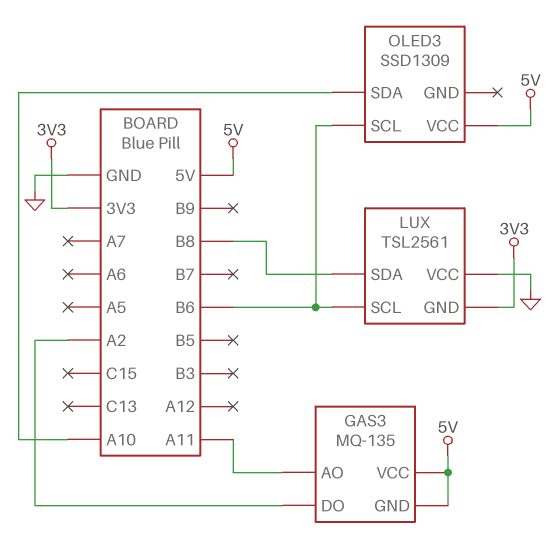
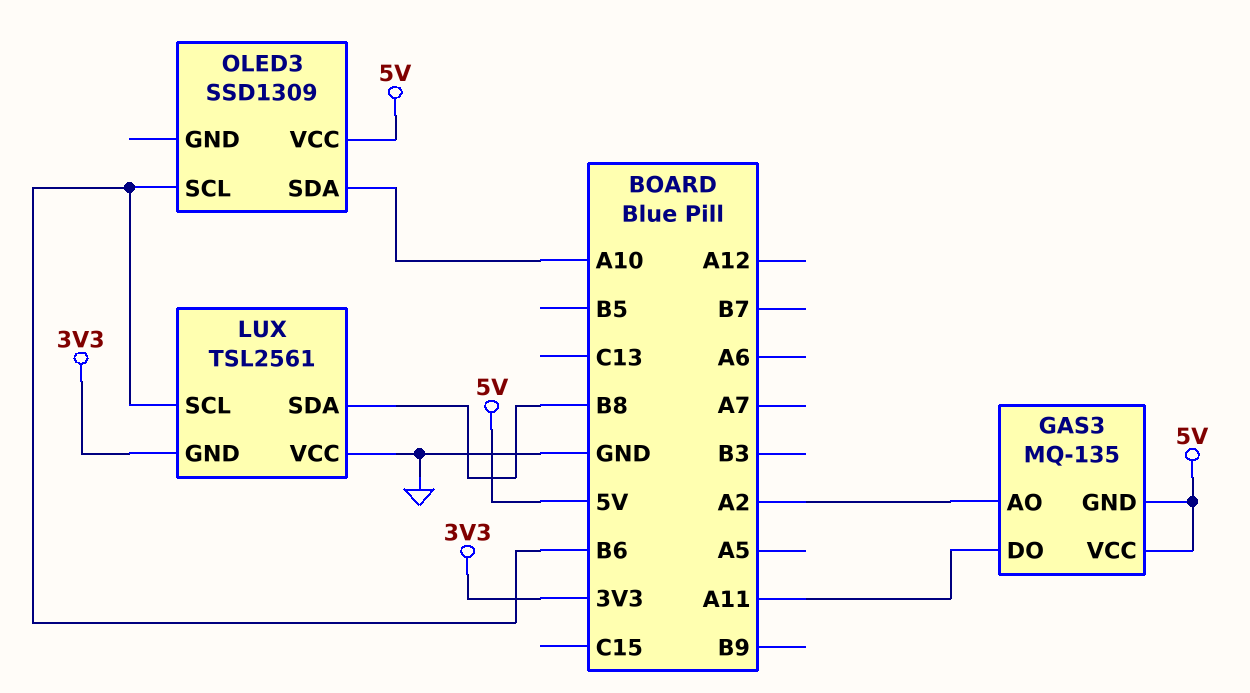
GAS3 pin AO: A11 -> A2
GAS3 pin DO: A2 -> A11

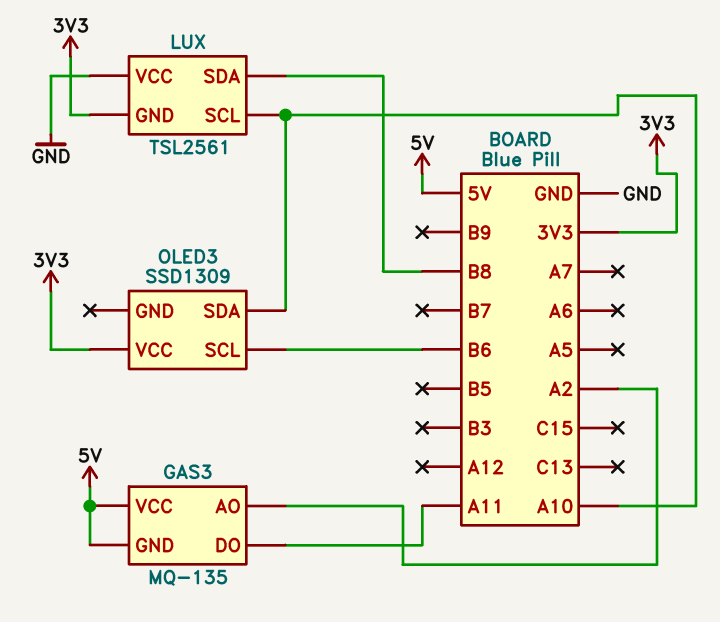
LUX pin SCL: B6 -> A10
OLED3 pin VCC: 5V -> 3V3

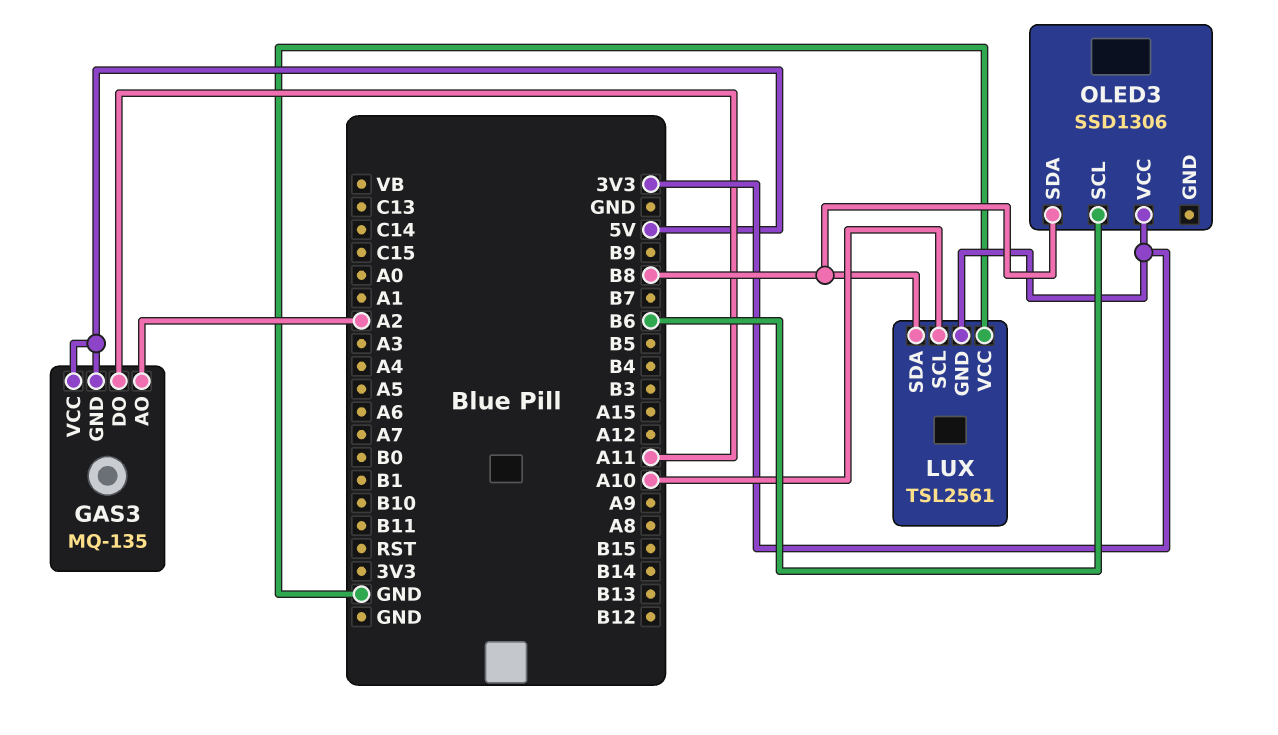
OLED3: SSD1309 -> SSD1306
OLED3 pin SDA: A10 -> B8

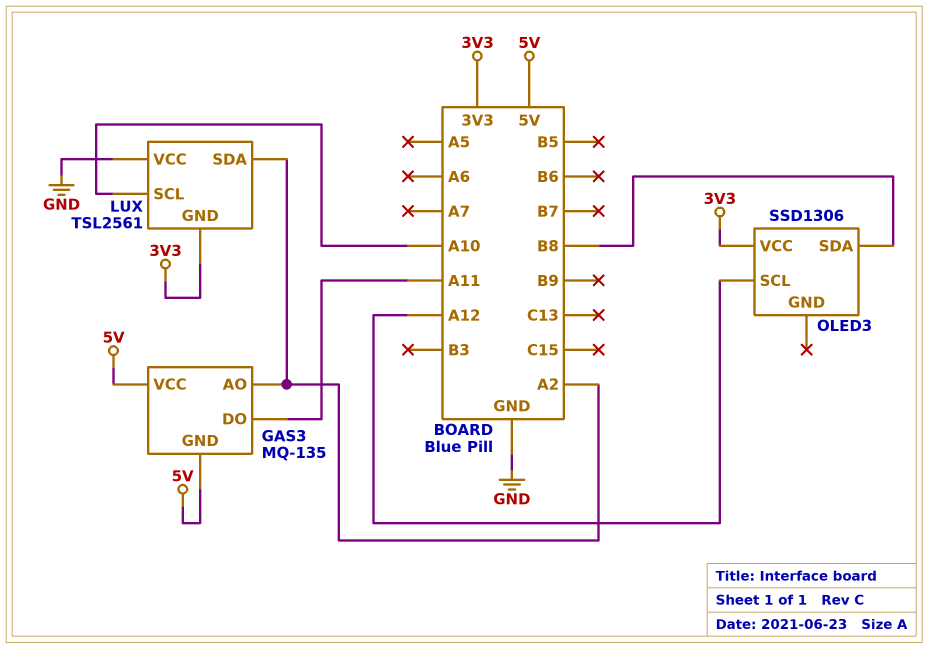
LUX pin SDA: B8 -> A2
OLED3 pin SCL: B6 -> A12

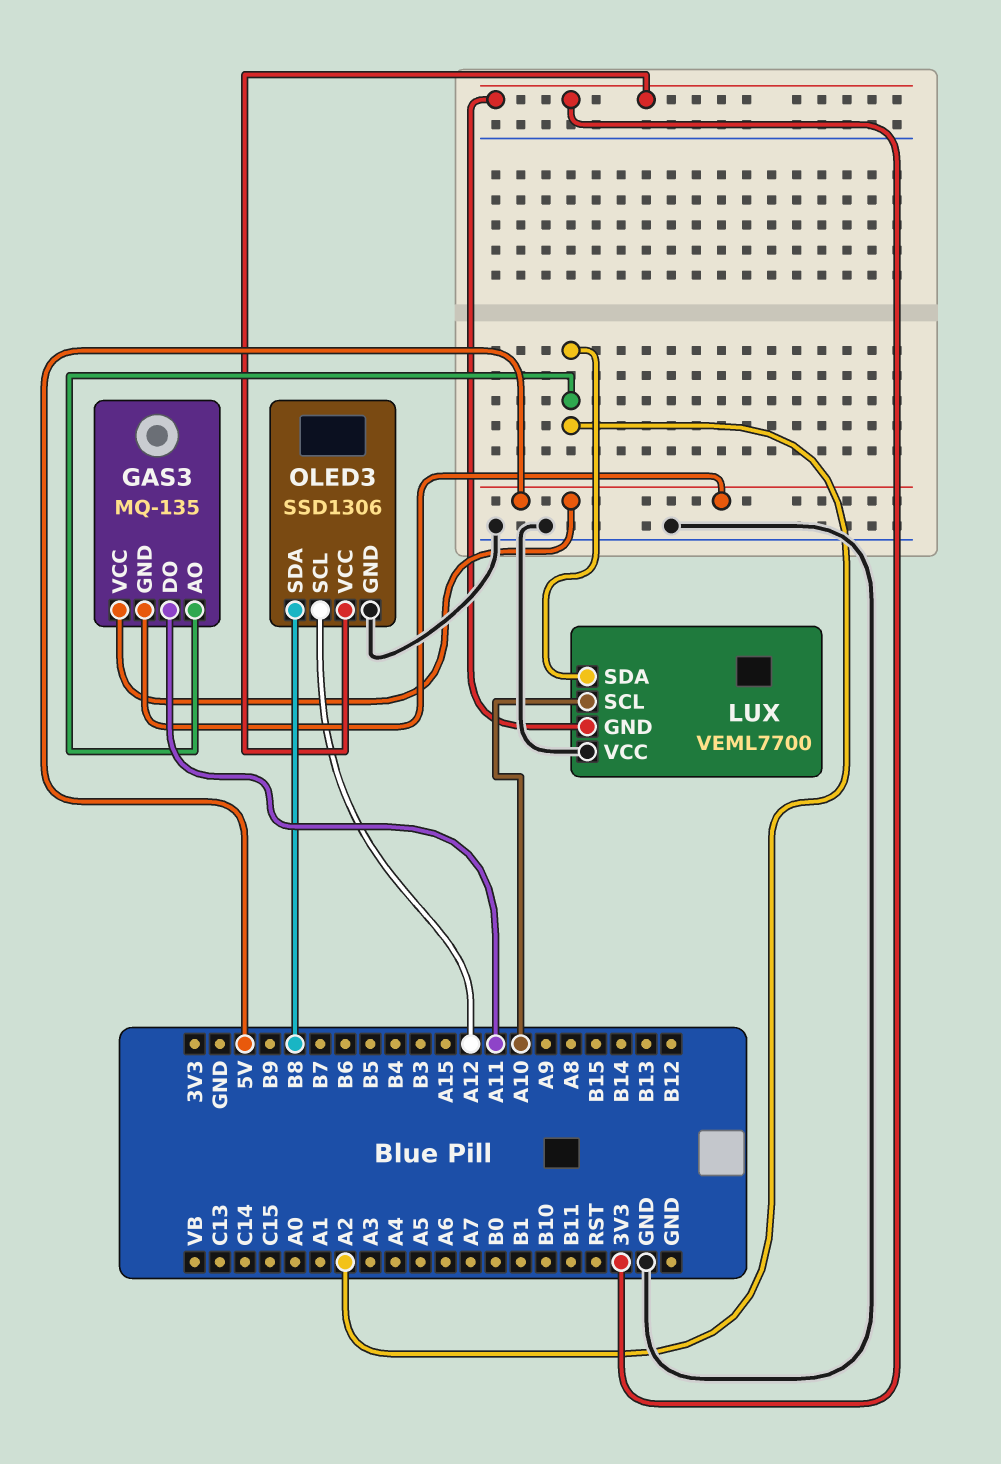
LUX: TSL2561 -> VEML7700
OLED3 pin GND: none -> GND

